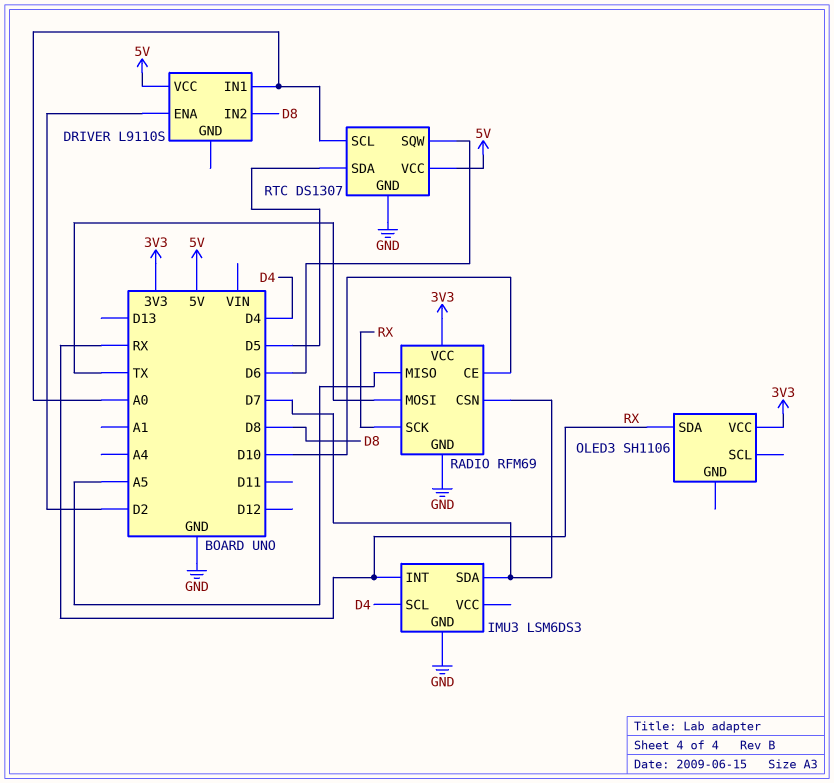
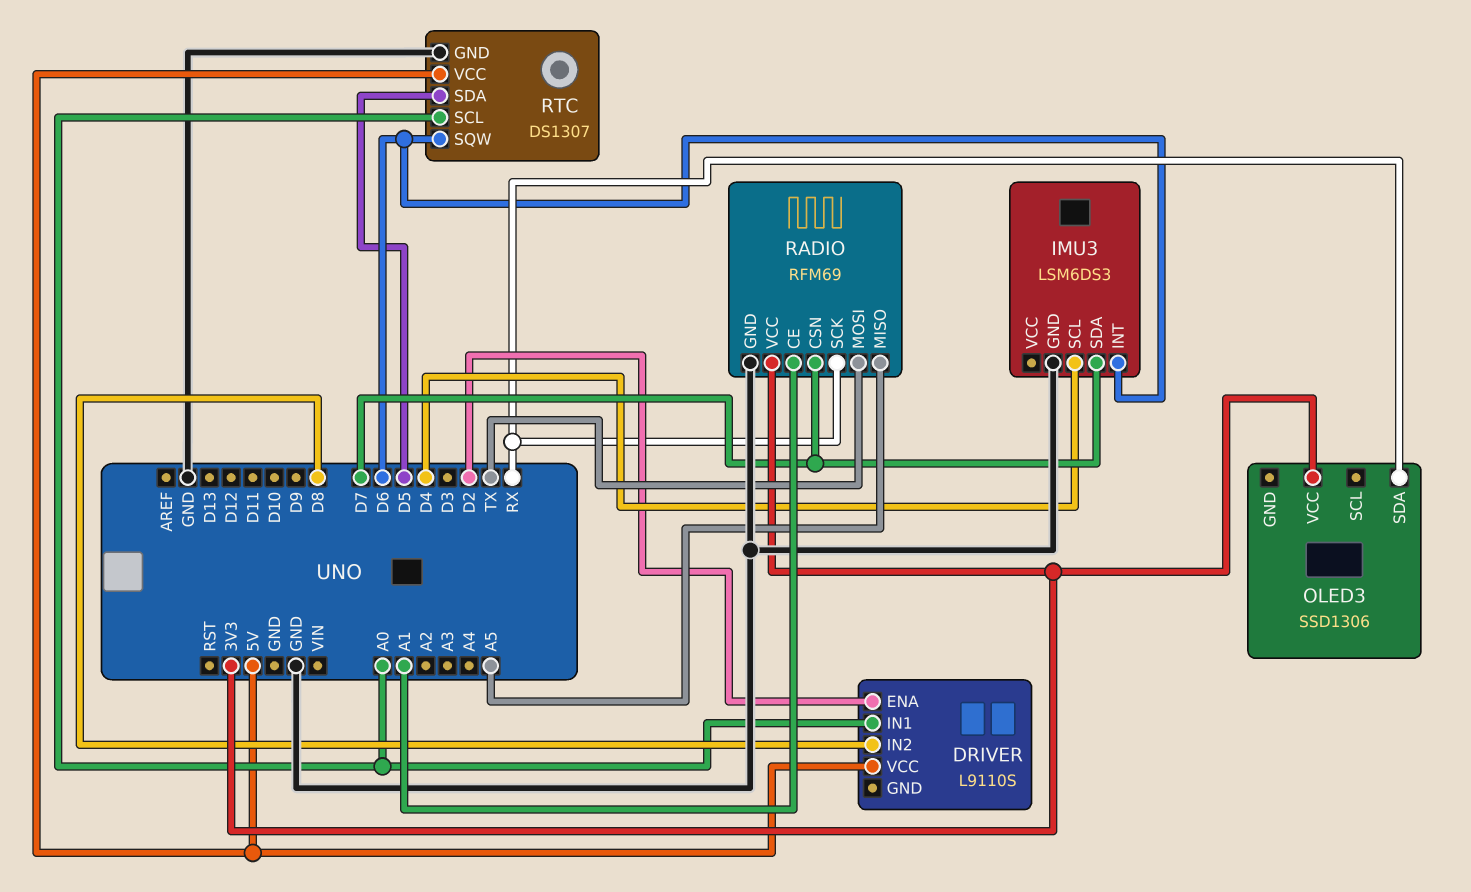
IMU3 pin INT: RX -> D6
OLED3: SH1106 -> SSD1306
RADIO pin CE: D10 -> A1

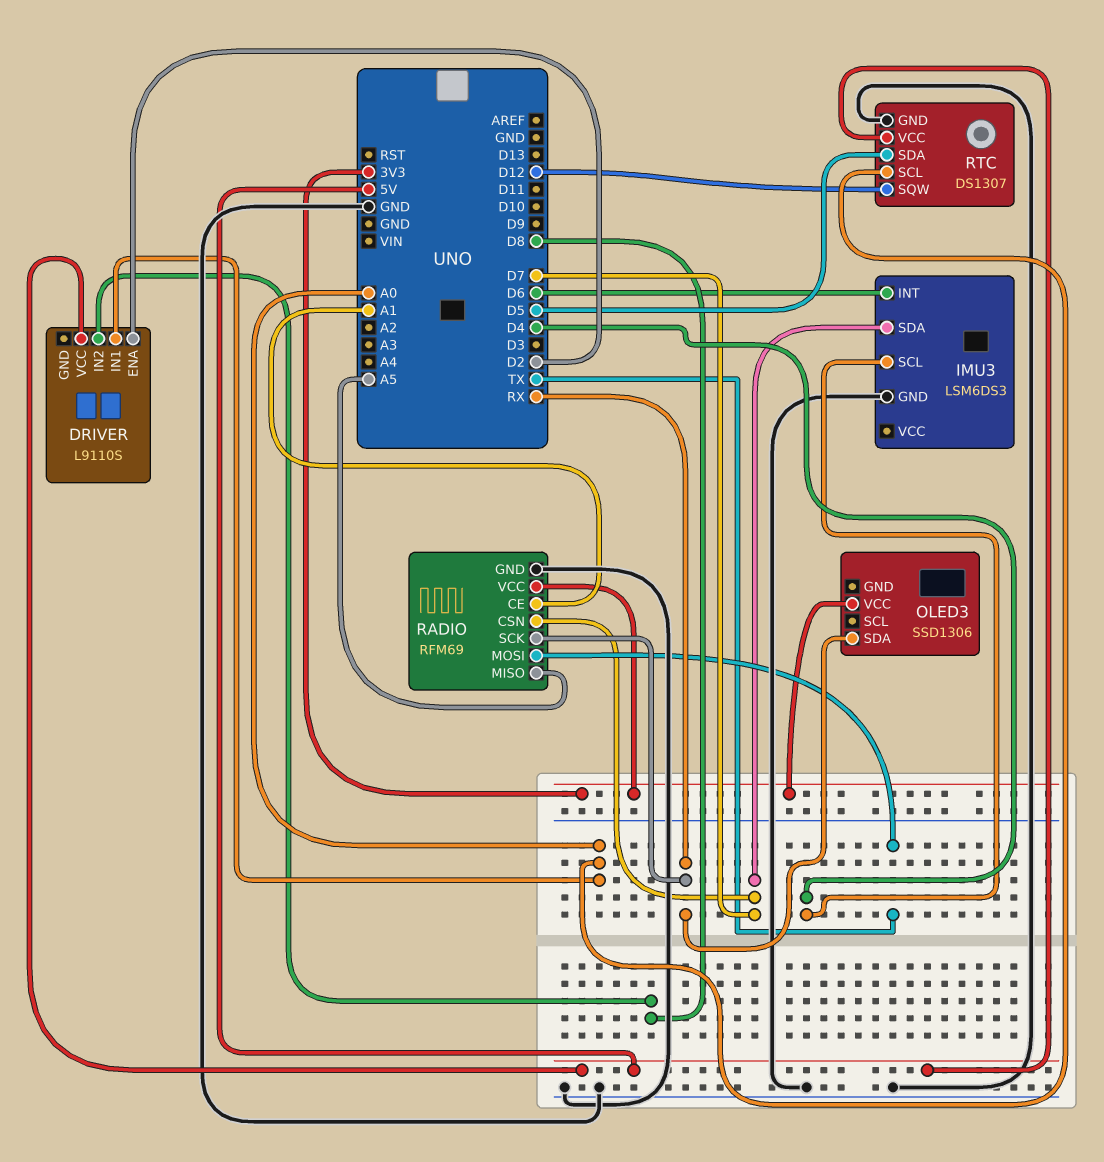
RTC pin SQW: D6 -> D12

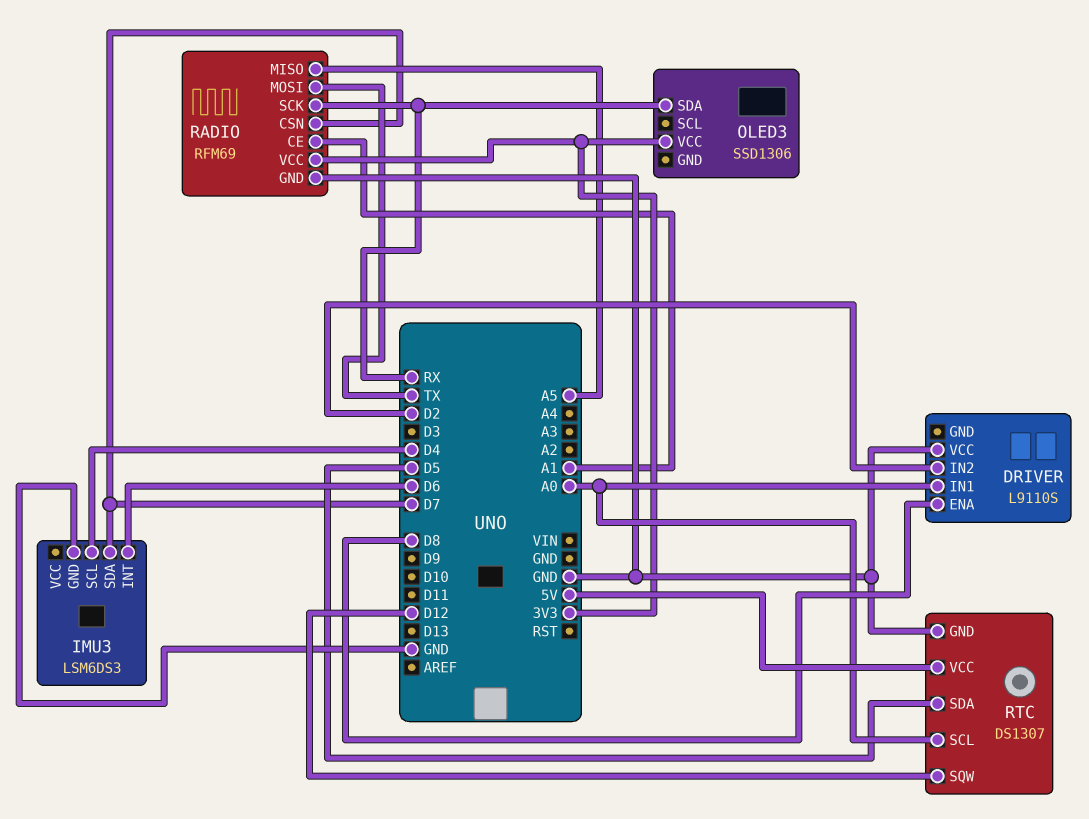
DRIVER pin ENA: D2 -> D8
DRIVER pin IN2: D8 -> D2
DRIVER pin VCC: 5V -> GND

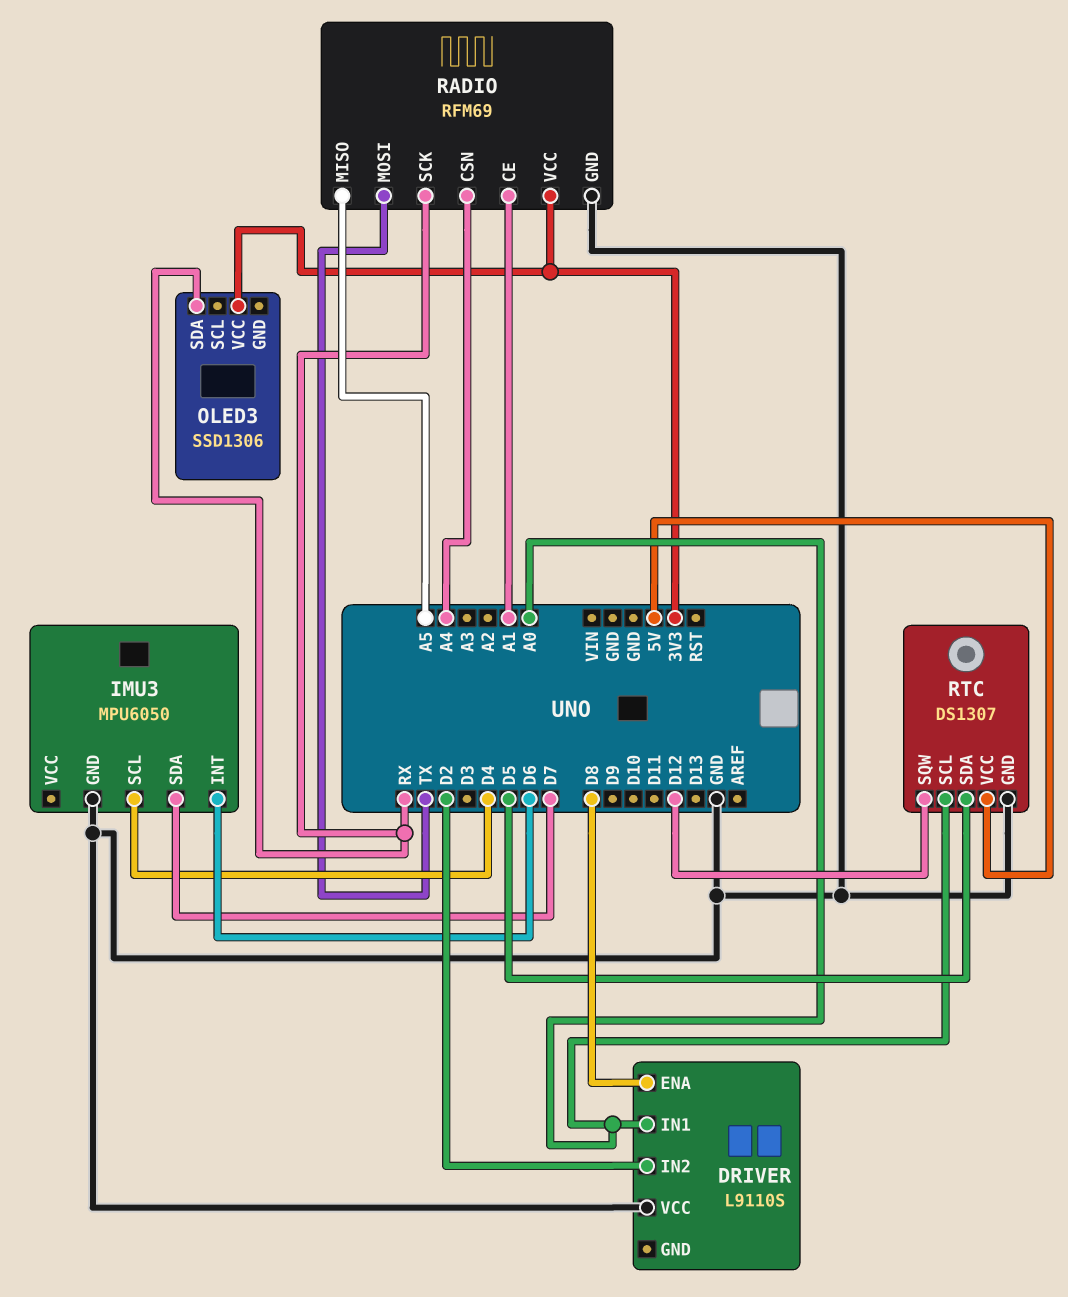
IMU3: LSM6DS3 -> MPU6050
RADIO pin CSN: D7 -> A4

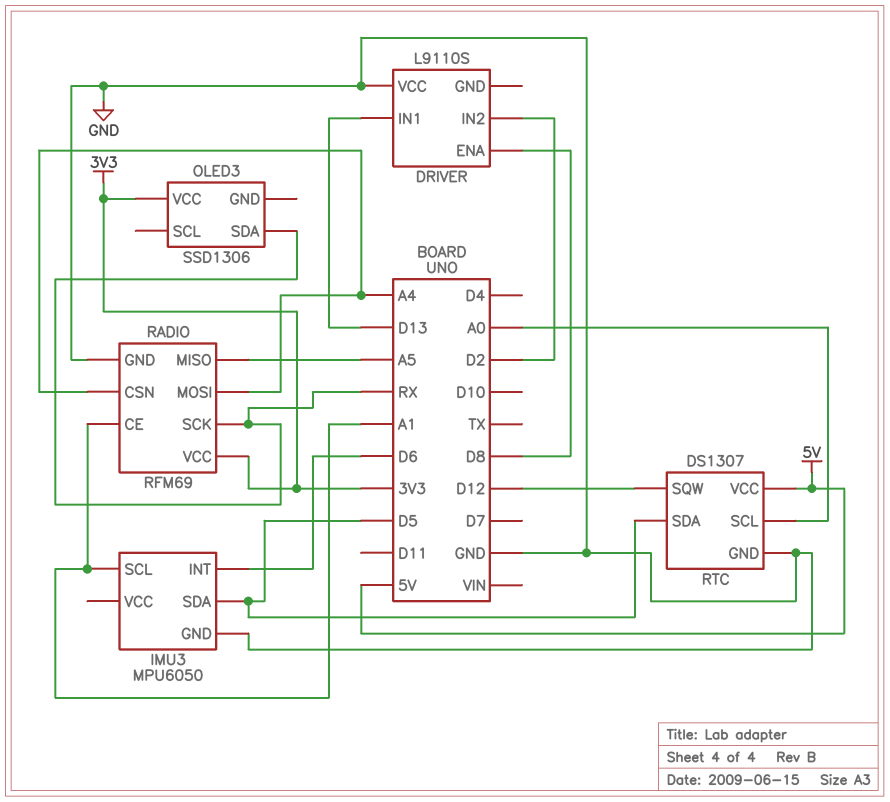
DRIVER pin IN1: A0 -> D13
IMU3 pin SCL: D4 -> A1
IMU3 pin SDA: D7 -> D5
RADIO pin MOSI: TX -> A4

